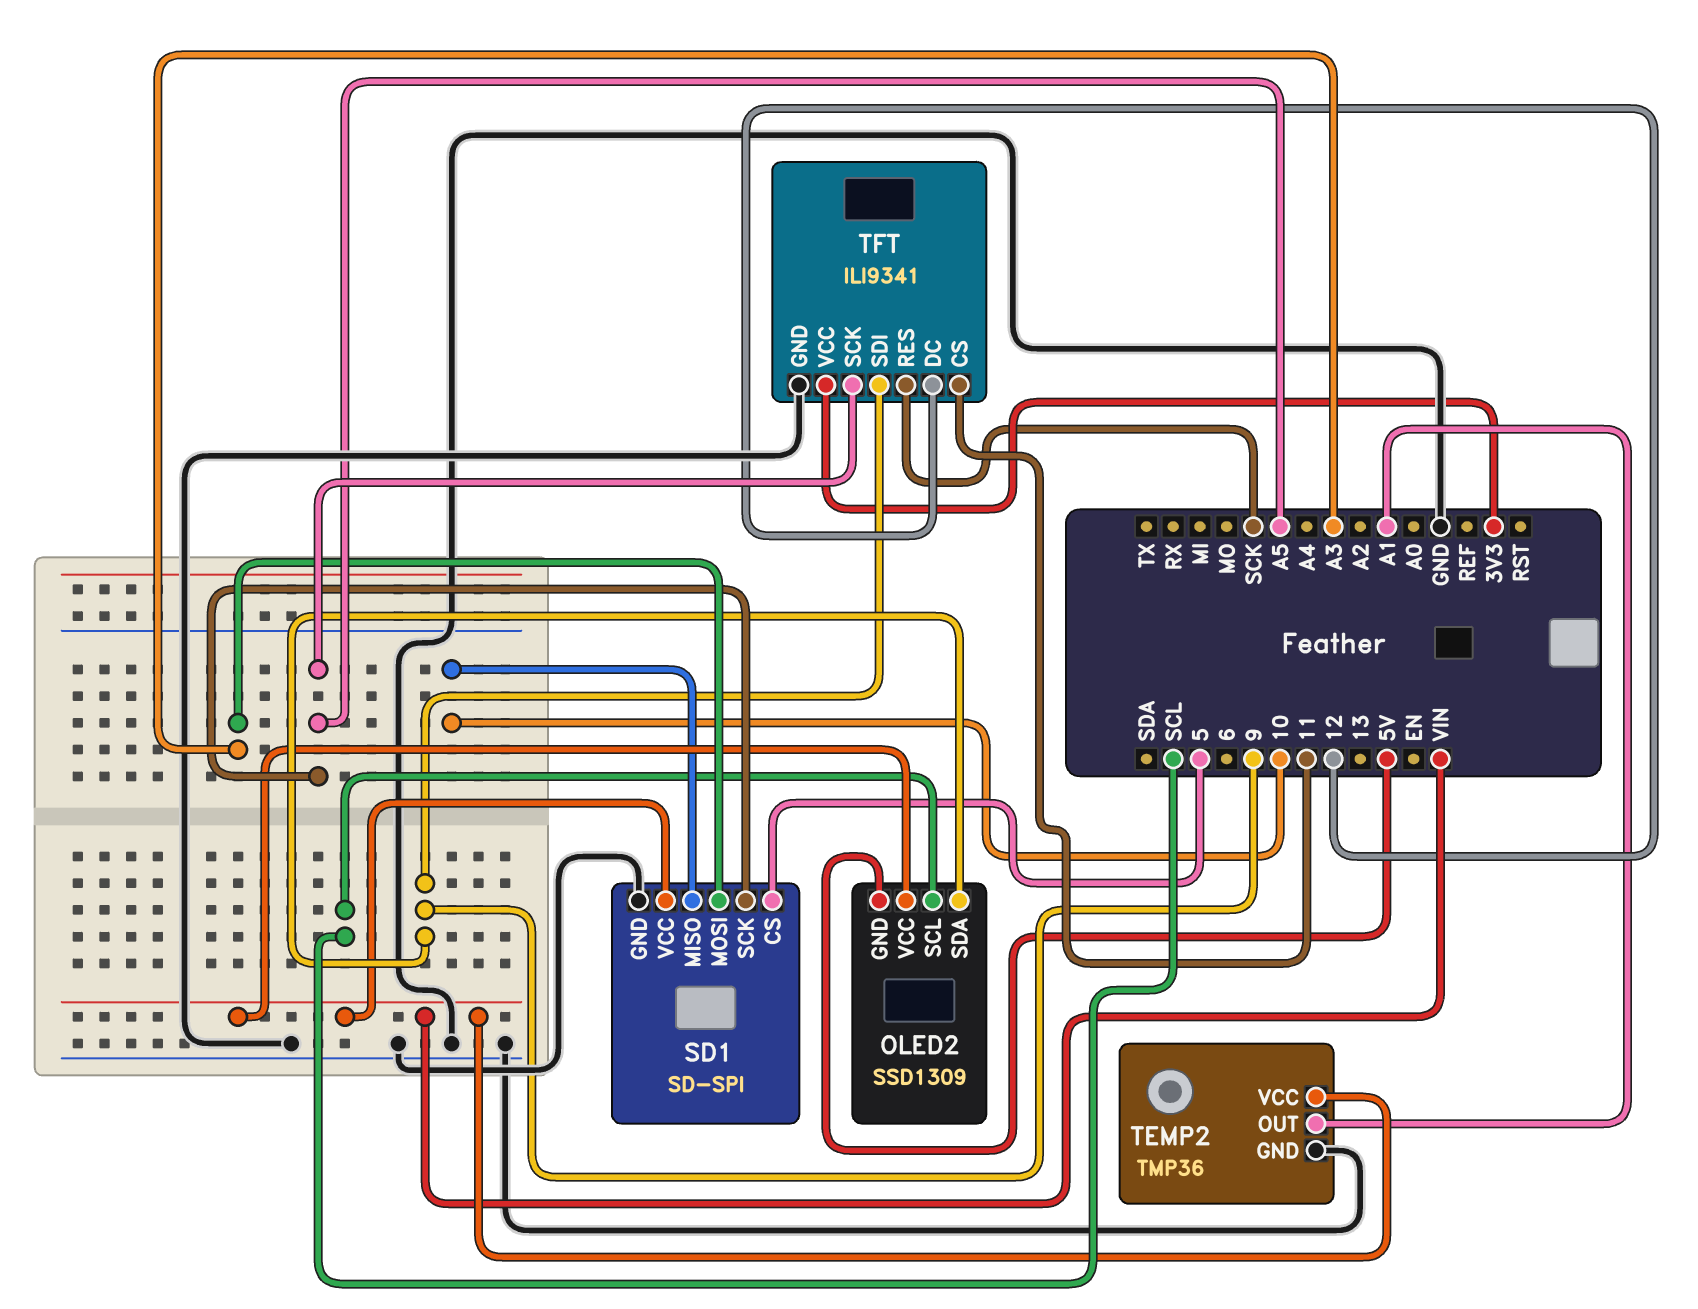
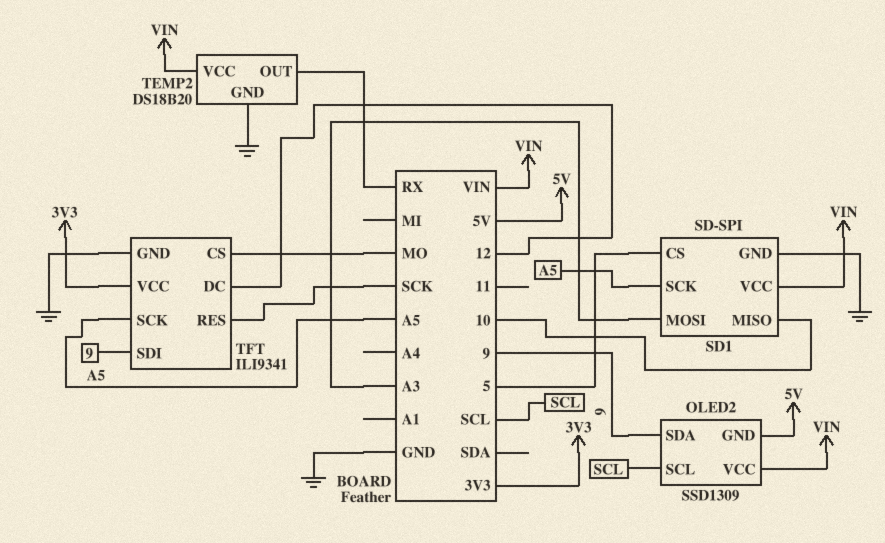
TEMP2: TMP36 -> DS18B20
TEMP2 pin OUT: A1 -> RX
TFT pin CS: 11 -> MO

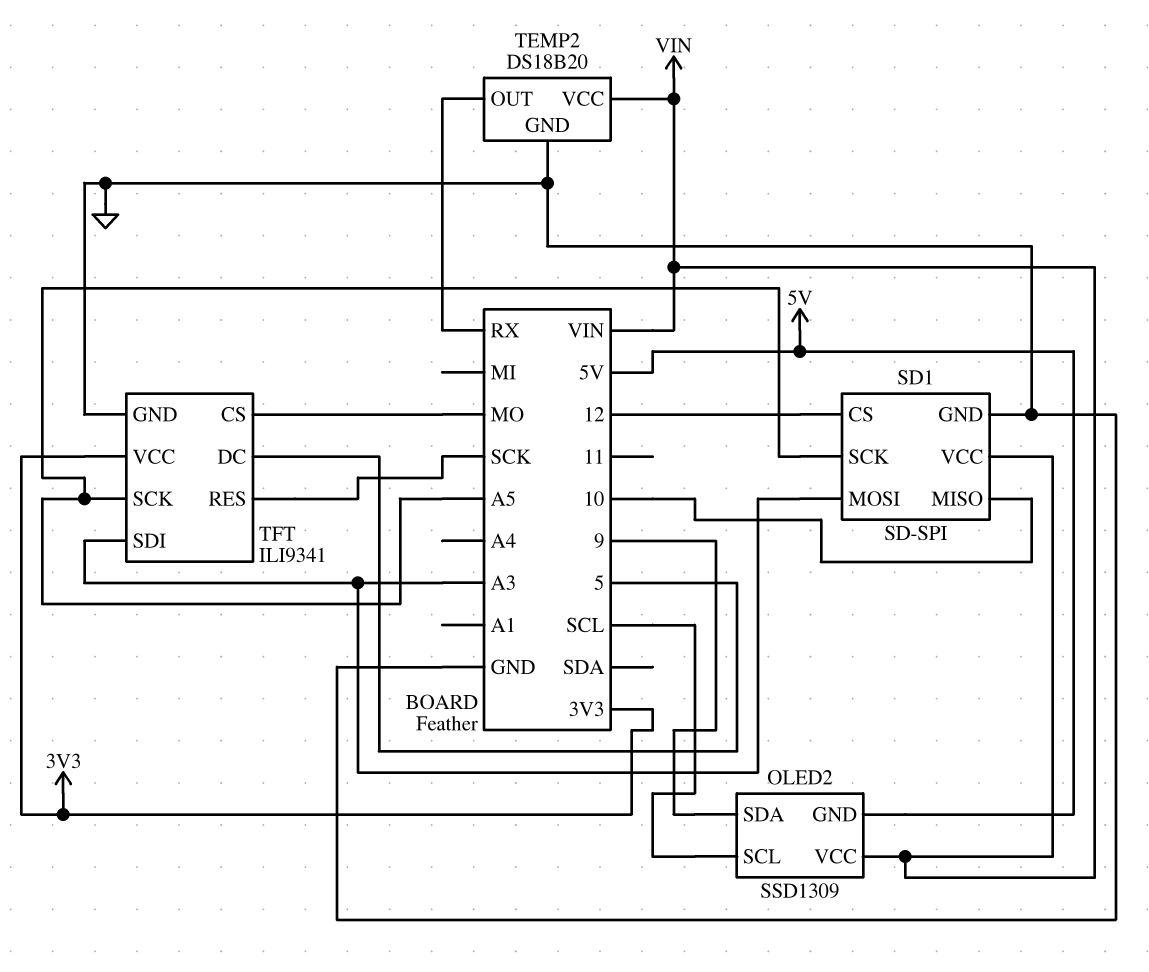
SD1 pin CS: 5 -> 12
TFT pin DC: 12 -> 5
TFT pin SDI: 9 -> A3

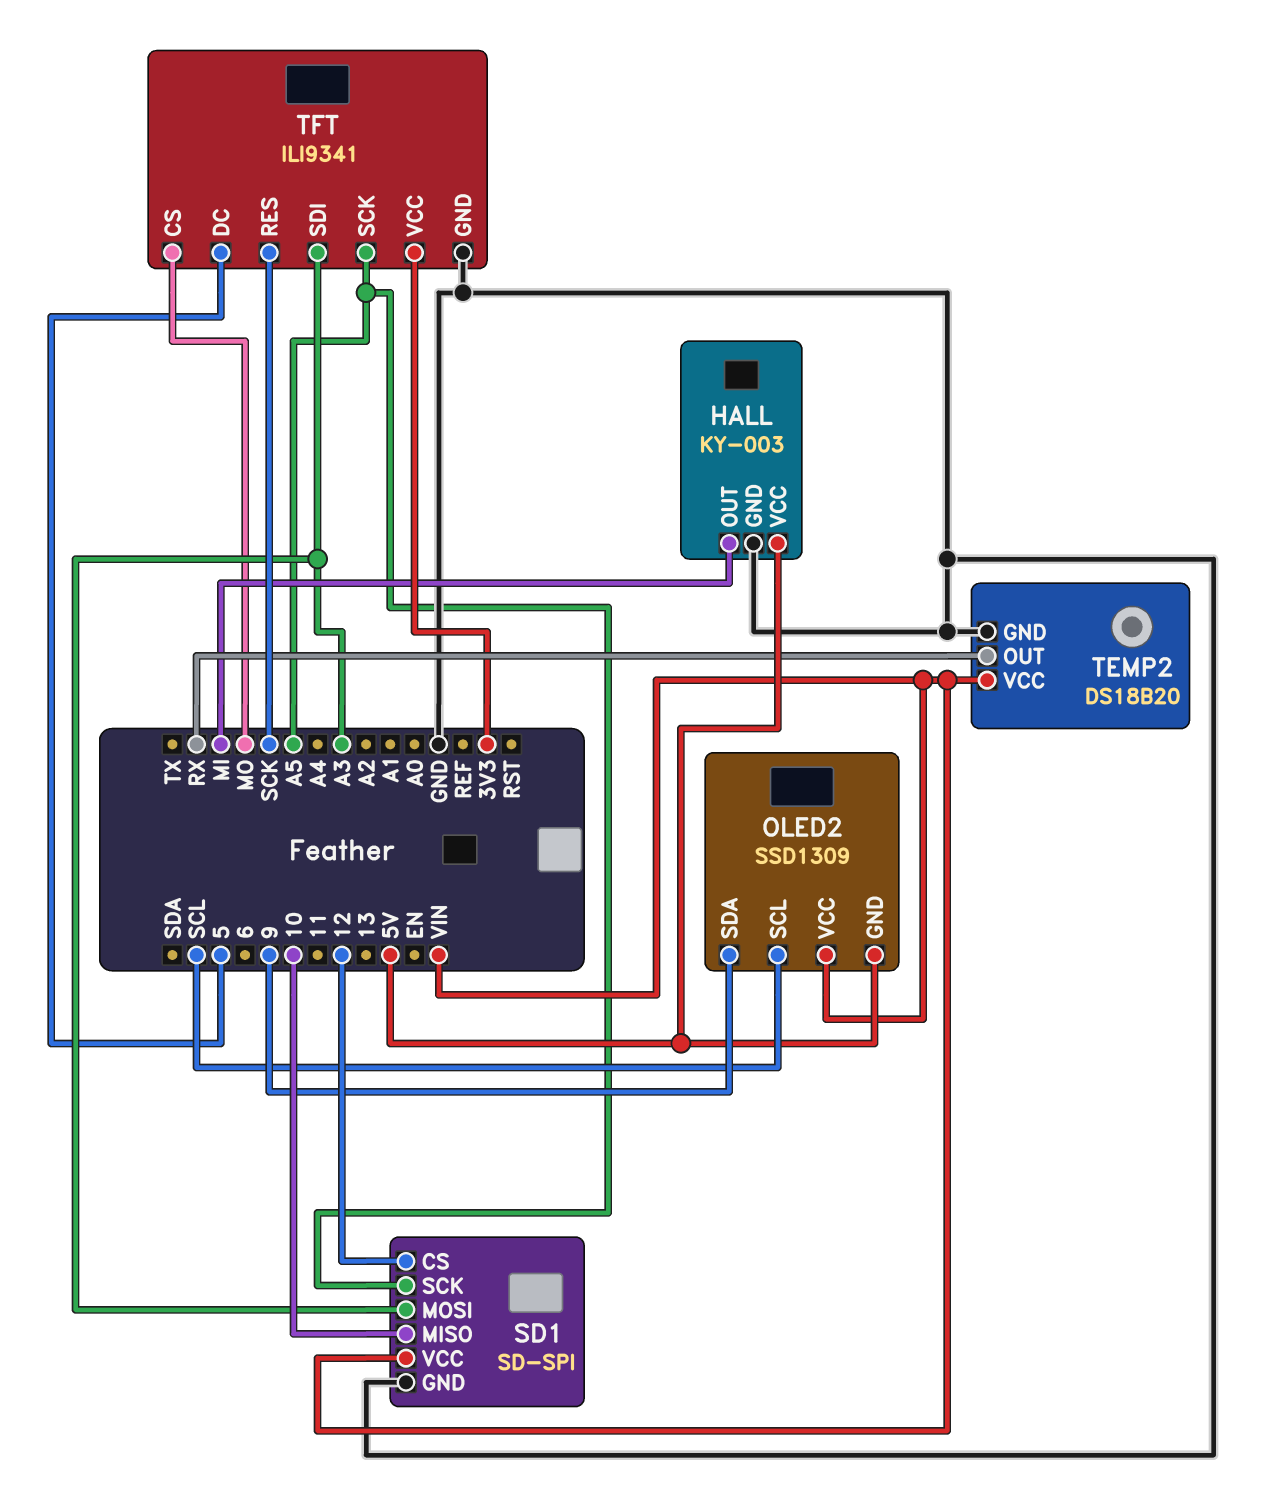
HALL: none -> KY-003
HALL pin GND: none -> GND
HALL pin OUT: none -> MI
HALL pin VCC: none -> 5V

